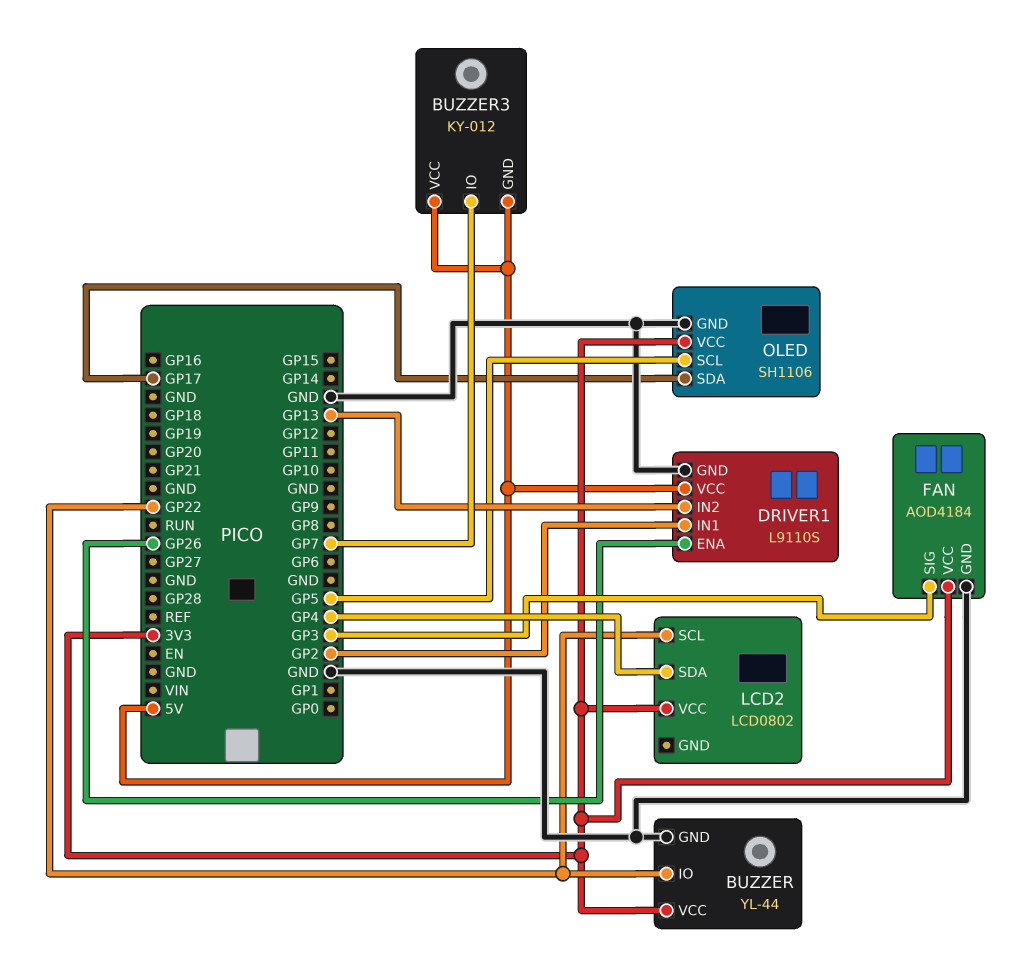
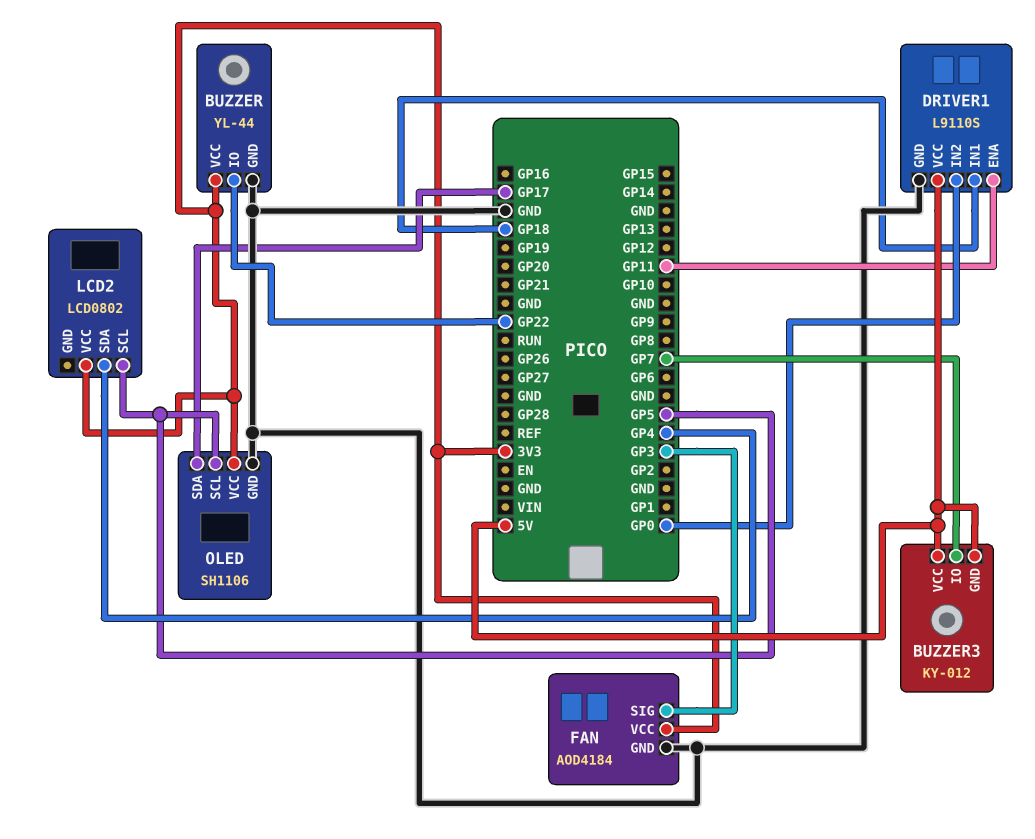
DRIVER1 pin ENA: GP26 -> GP11
DRIVER1 pin IN1: GP2 -> GP18
DRIVER1 pin IN2: GP13 -> GP0
LCD2 pin SCL: GP22 -> GP5

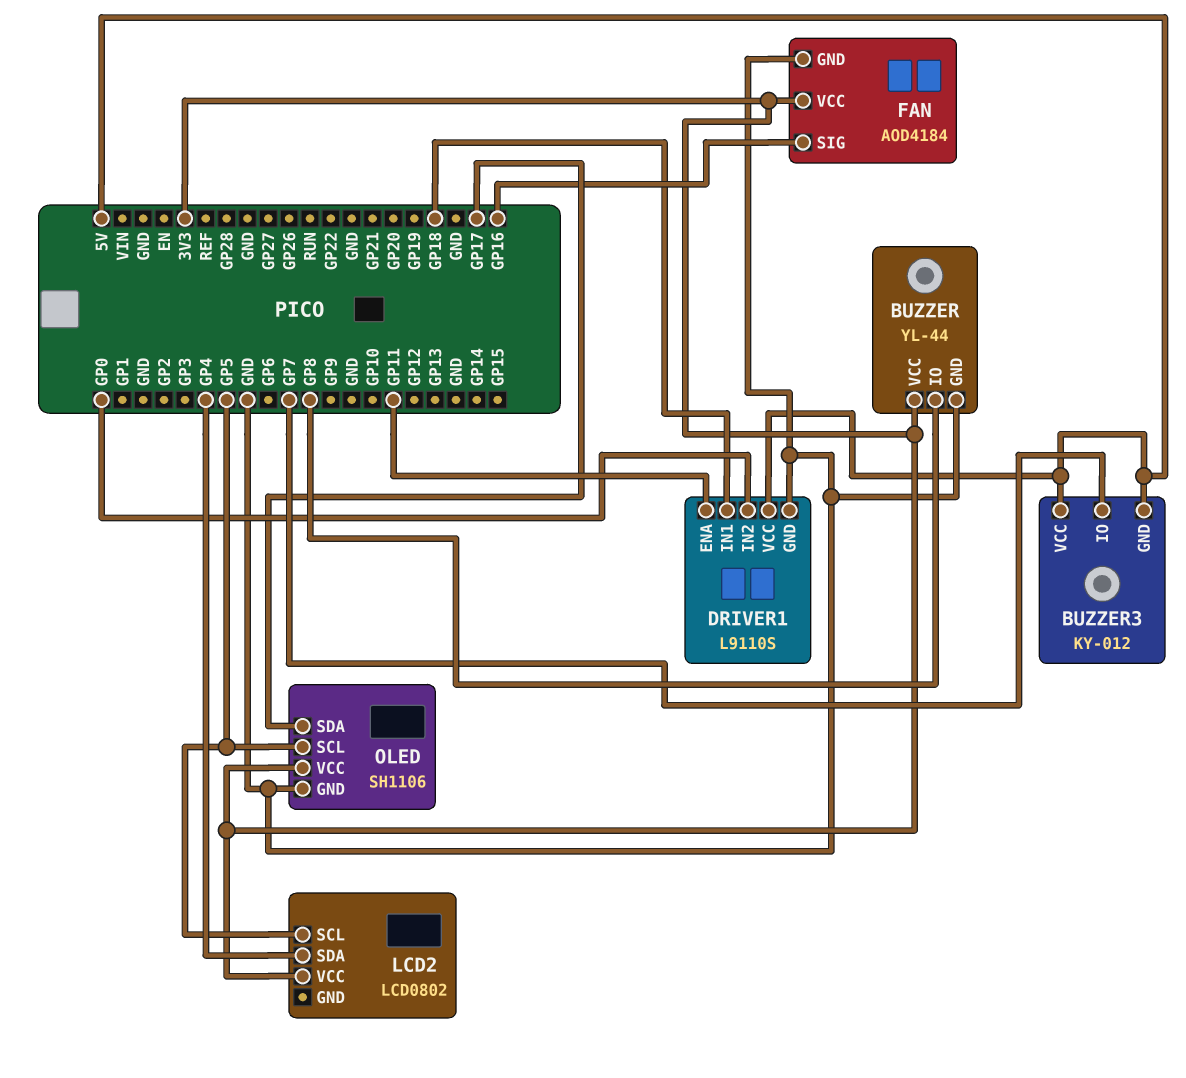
BUZZER pin IO: GP22 -> GP8
FAN pin SIG: GP3 -> GP16

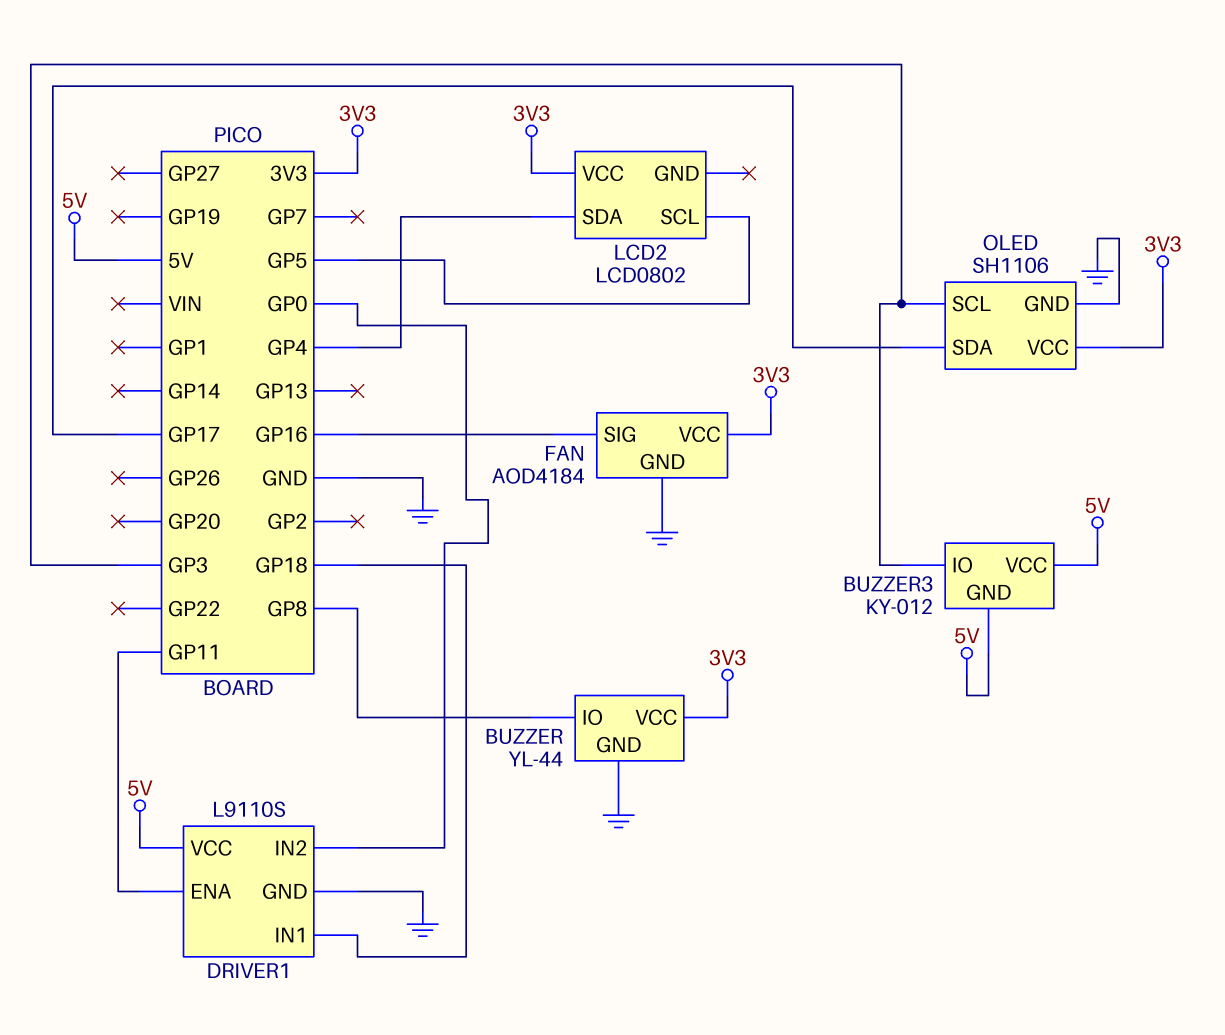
BUZZER3 pin IO: GP7 -> GP3
OLED pin SCL: GP5 -> GP3

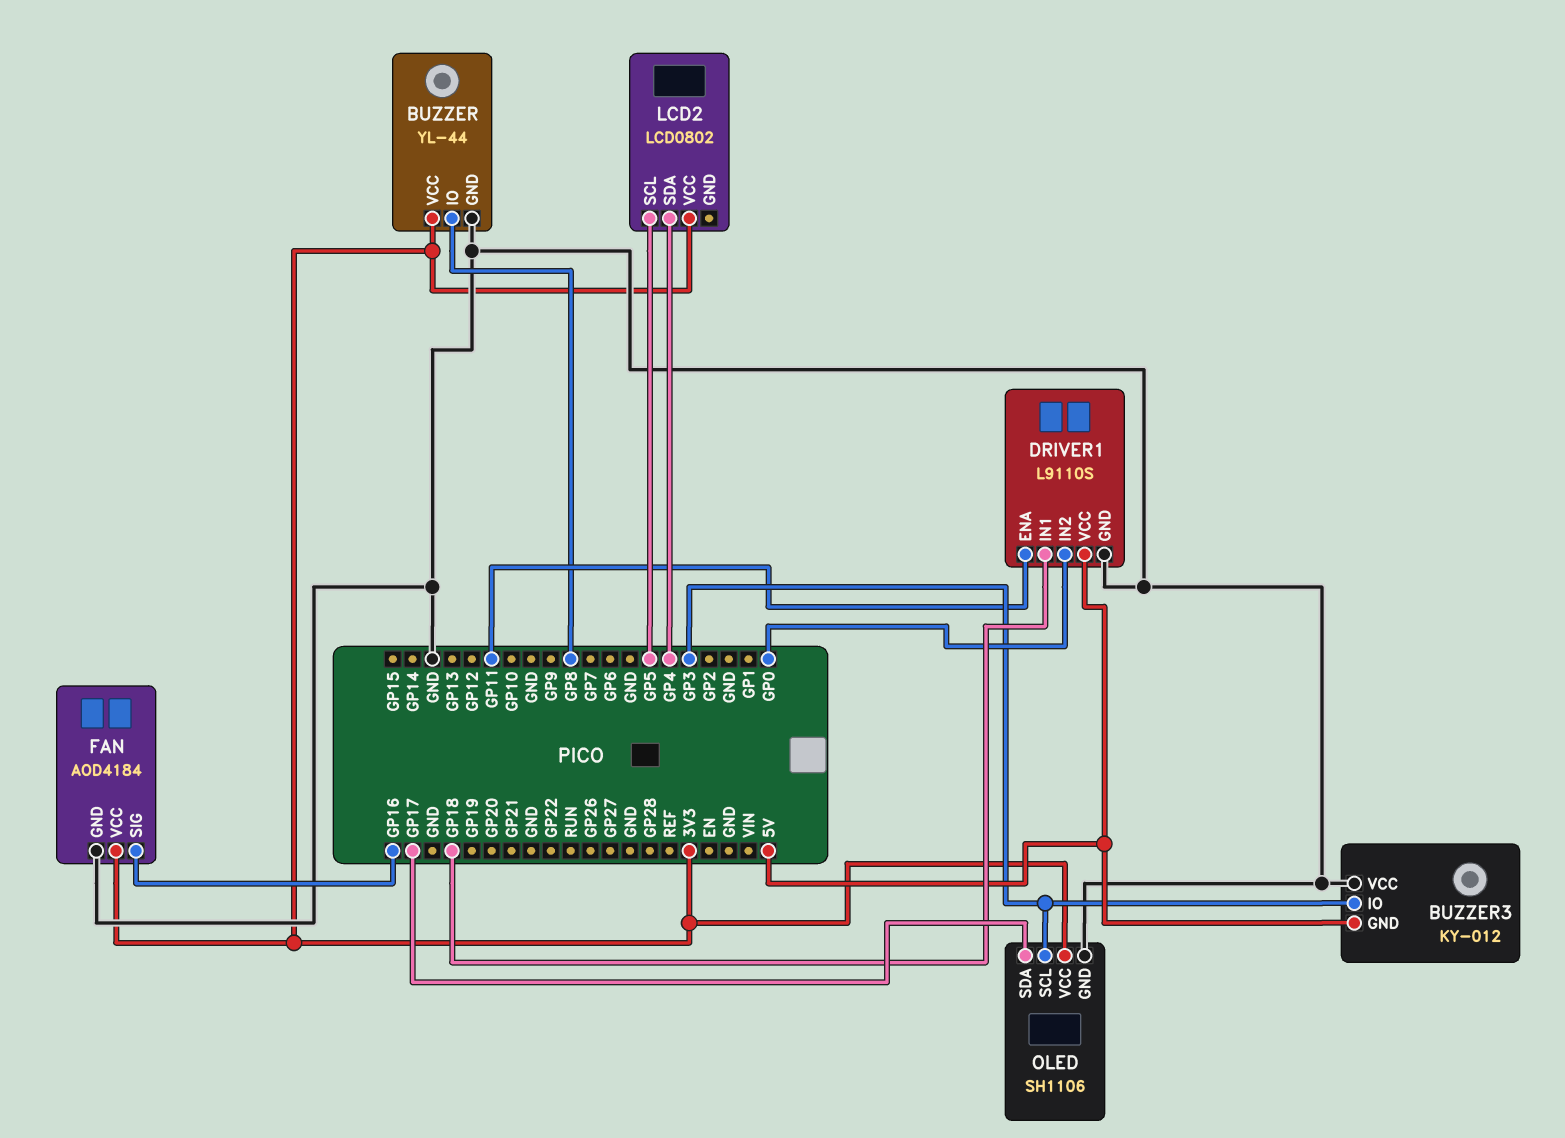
BUZZER3 pin VCC: 5V -> GND

